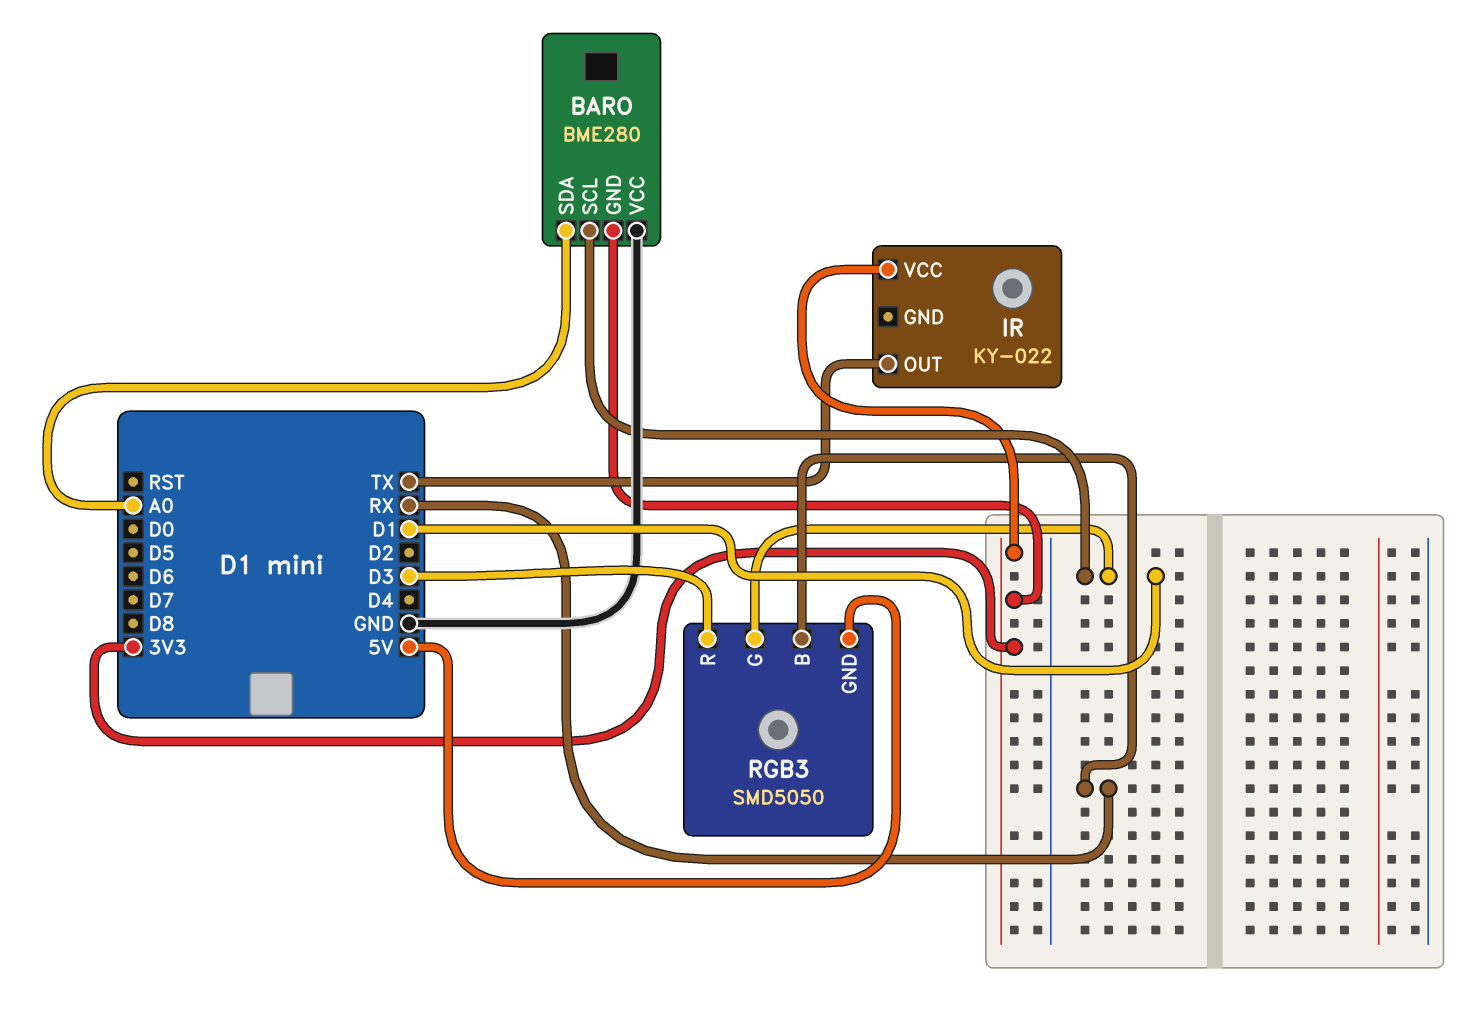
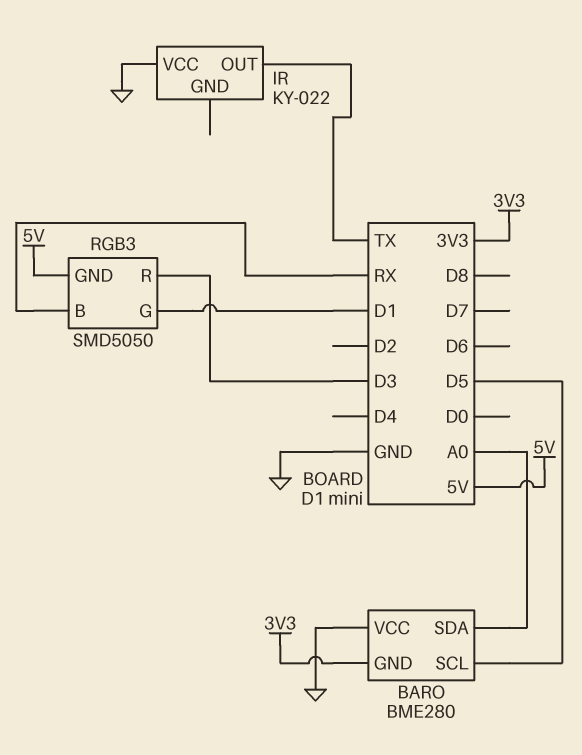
BARO pin SCL: D1 -> D5
IR pin VCC: 3V3 -> GND

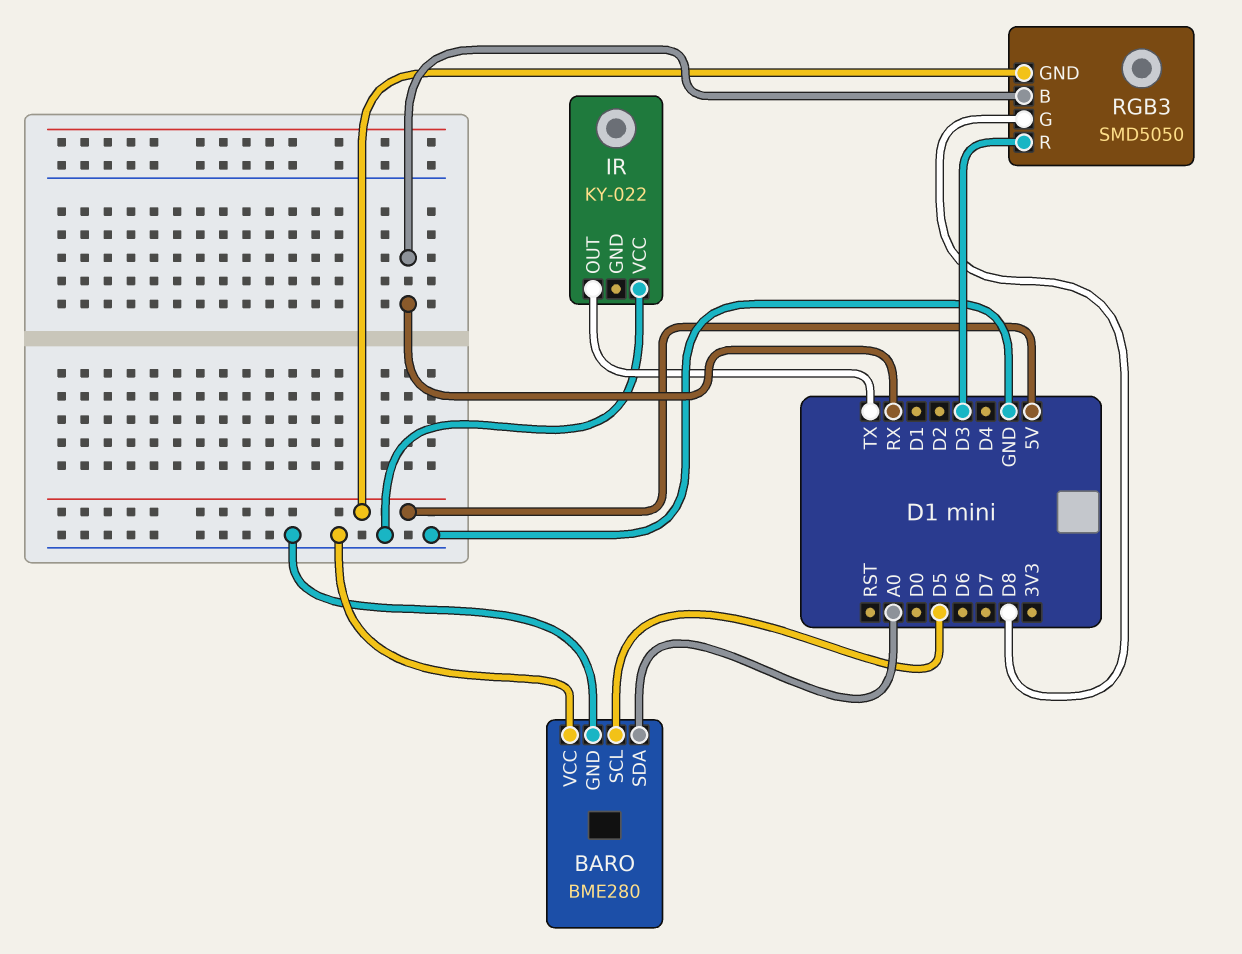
BARO pin GND: 3V3 -> GND
RGB3 pin G: D1 -> D8

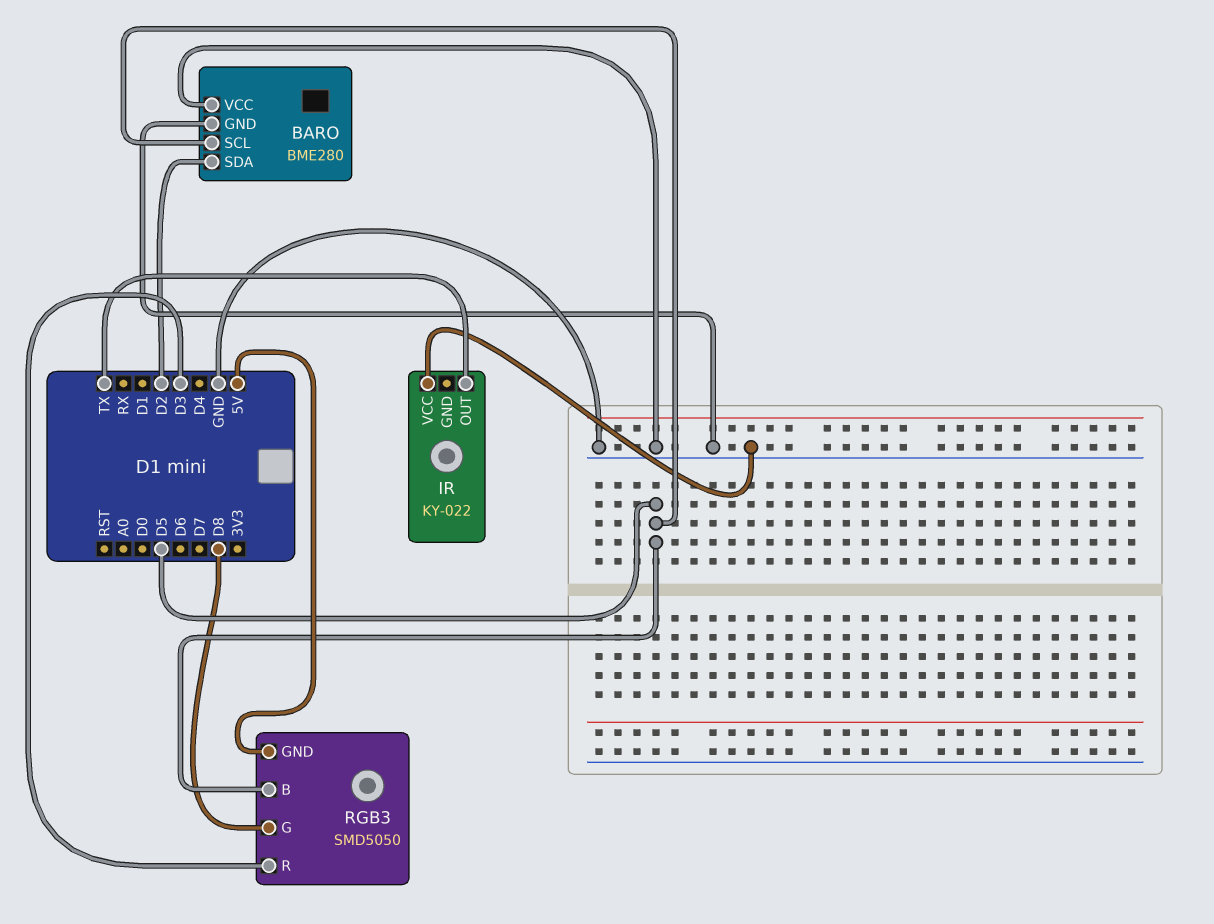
BARO pin SDA: A0 -> D2
RGB3 pin B: RX -> D5

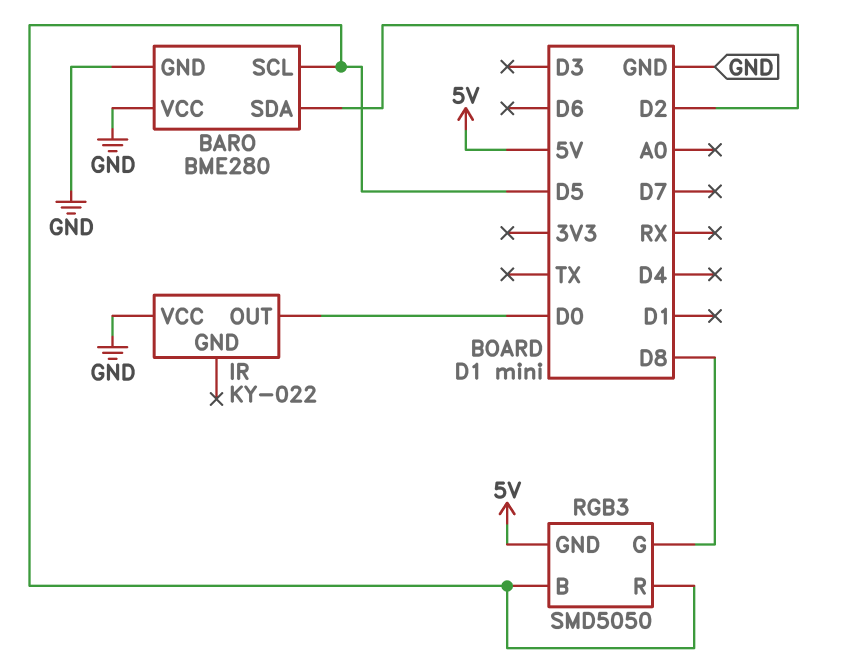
IR pin OUT: TX -> D0
RGB3 pin R: D3 -> D5

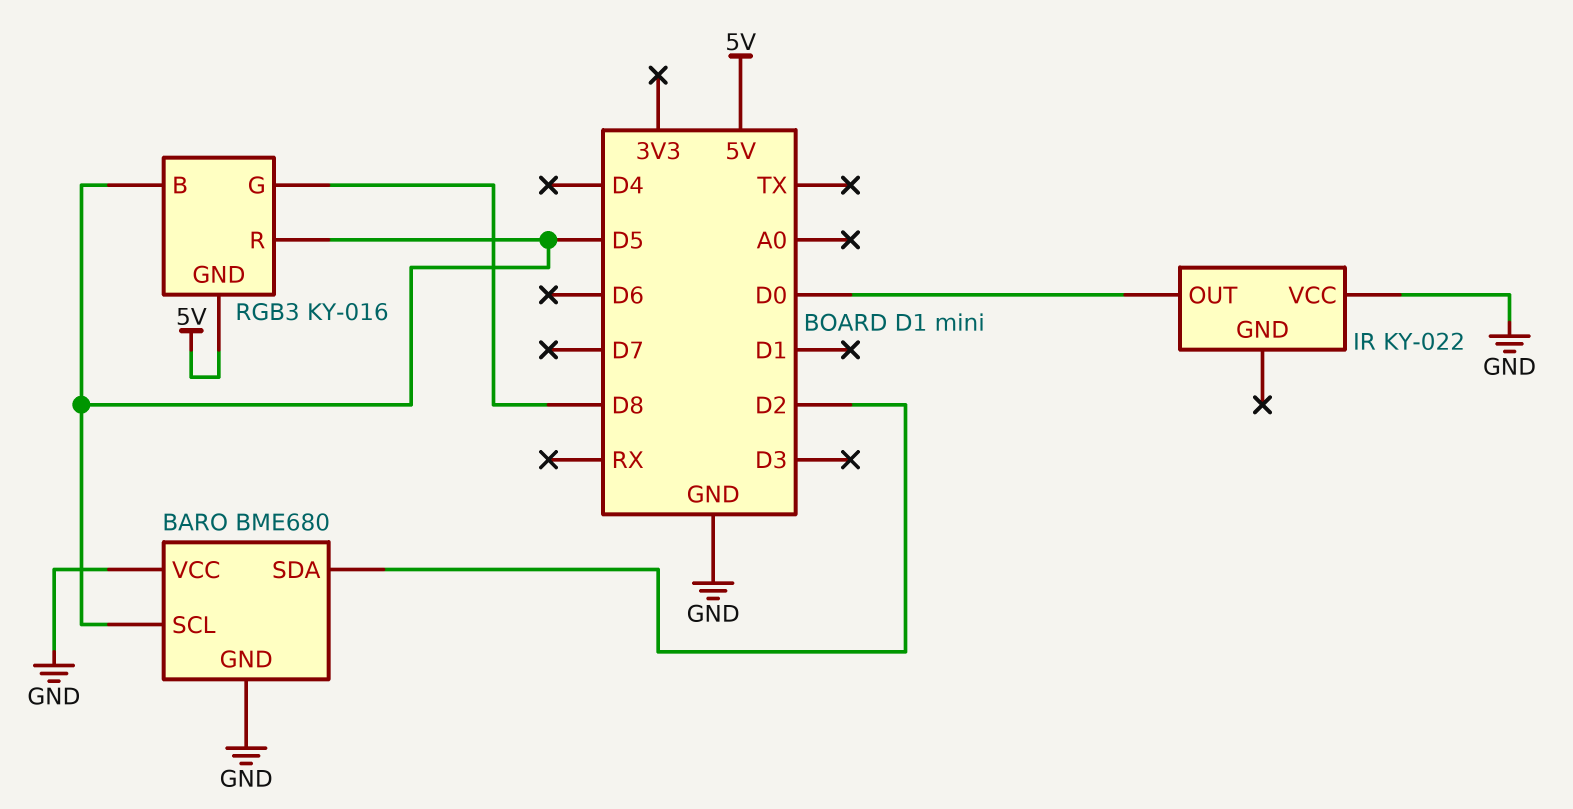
BARO: BME280 -> BME680
RGB3: SMD5050 -> KY-016

